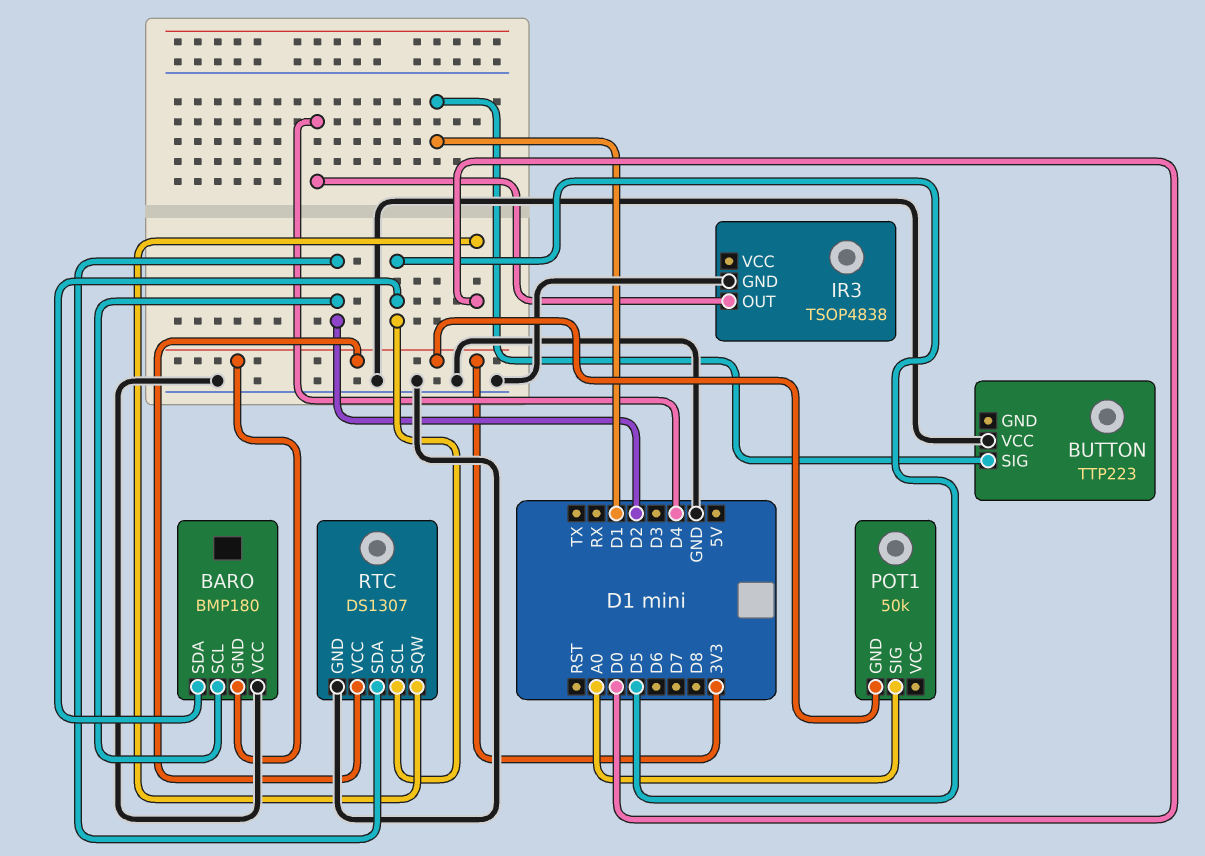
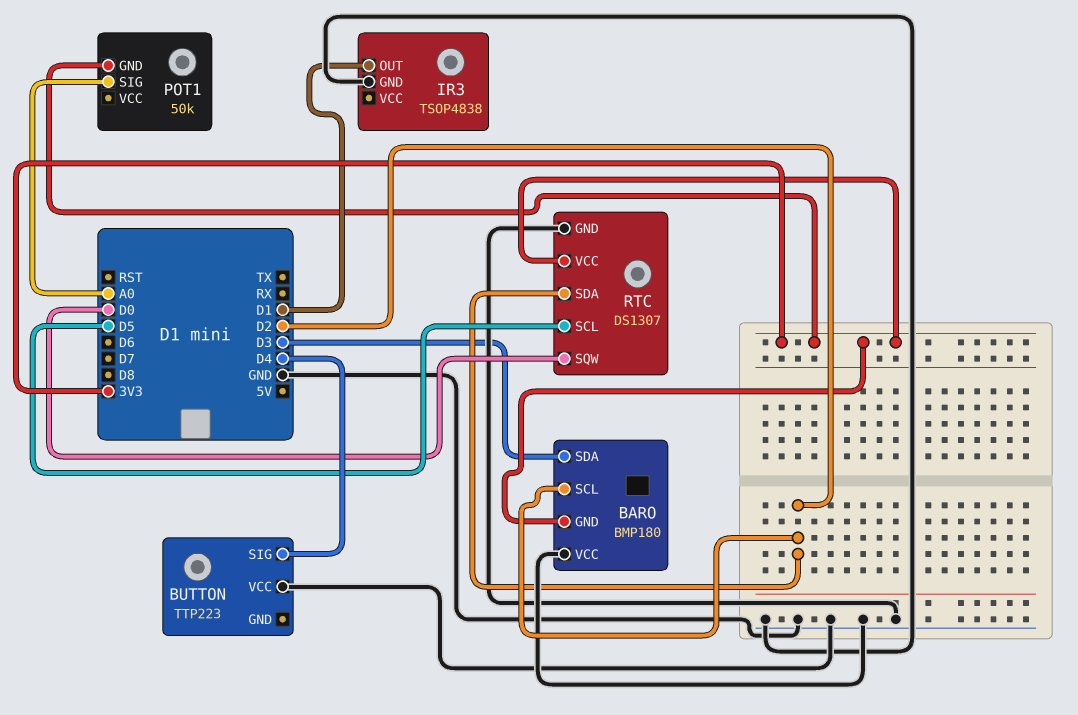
BARO pin SDA: D5 -> D3
BUTTON pin SIG: D1 -> D4
IR3 pin OUT: D4 -> D1

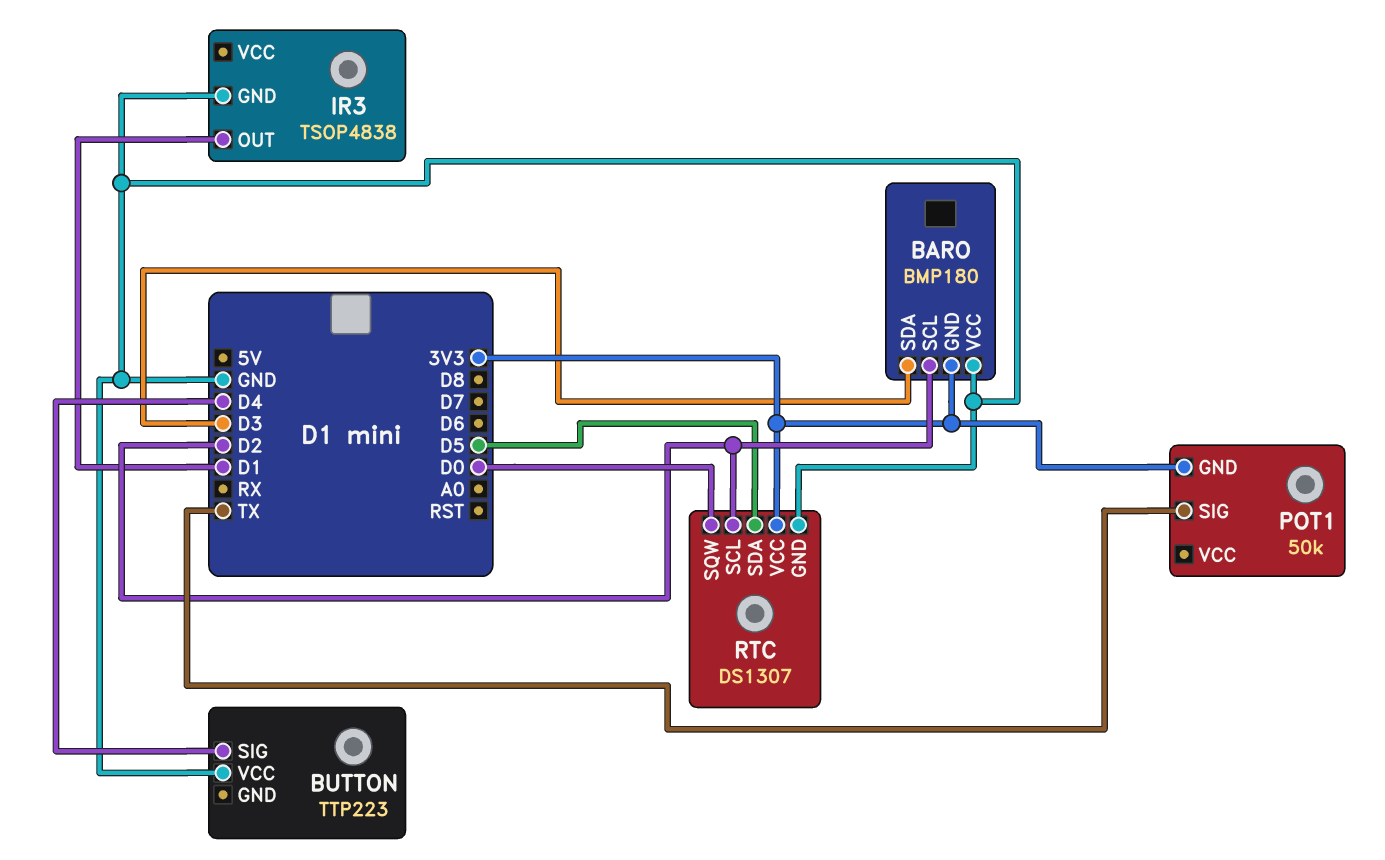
POT1 pin SIG: A0 -> TX
RTC pin SCL: D5 -> D2
RTC pin SDA: D2 -> D5

